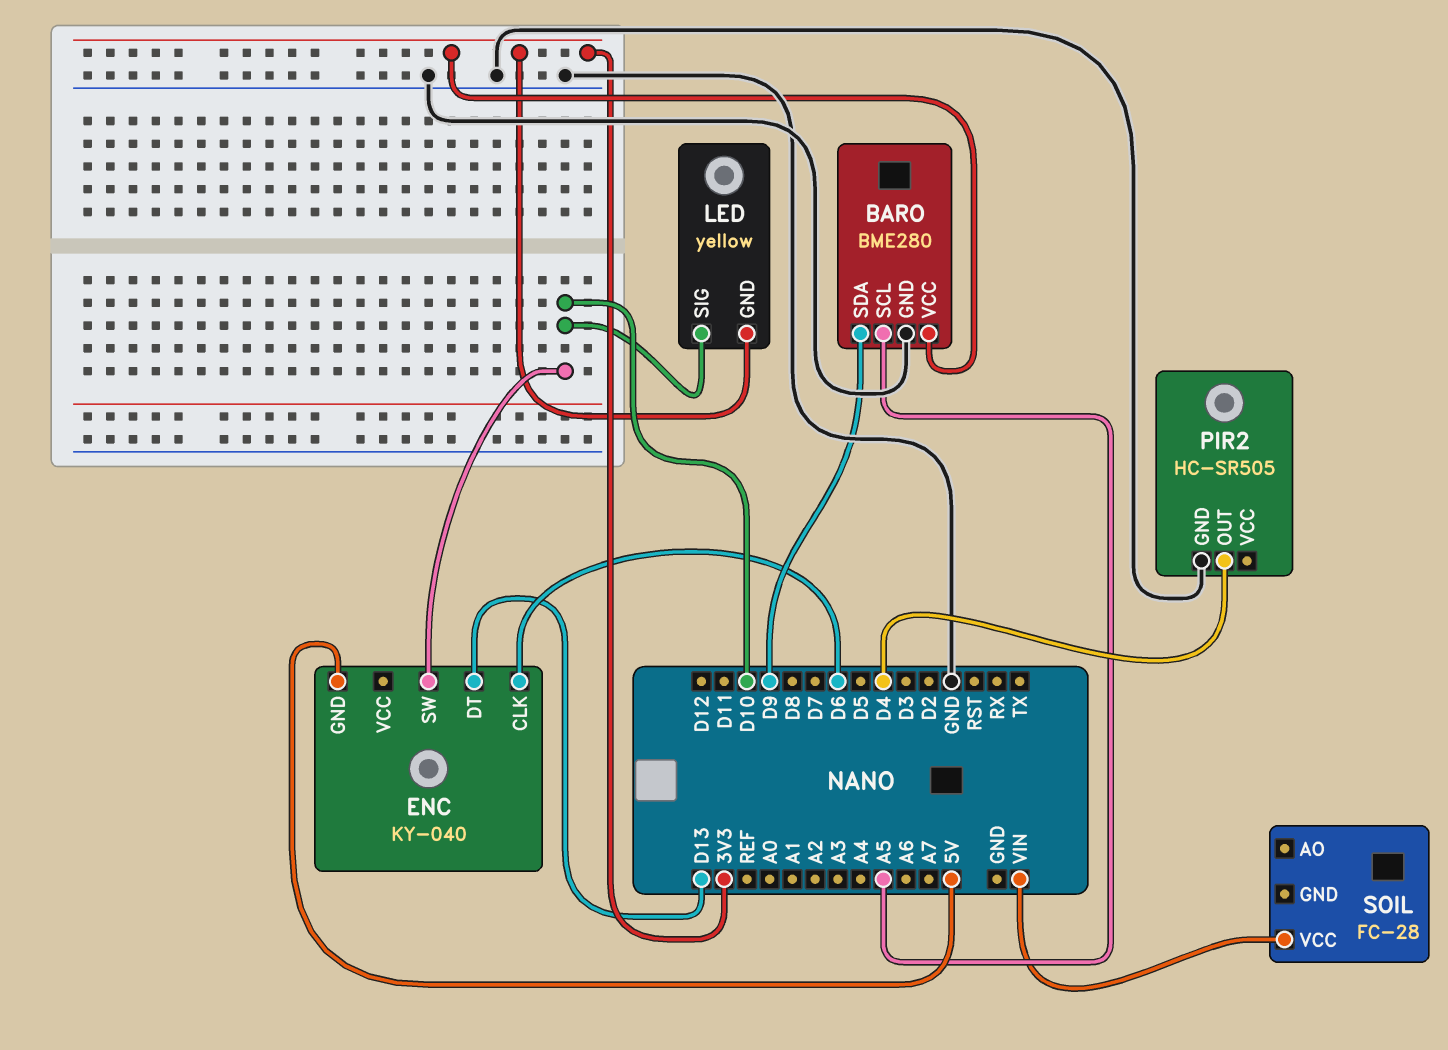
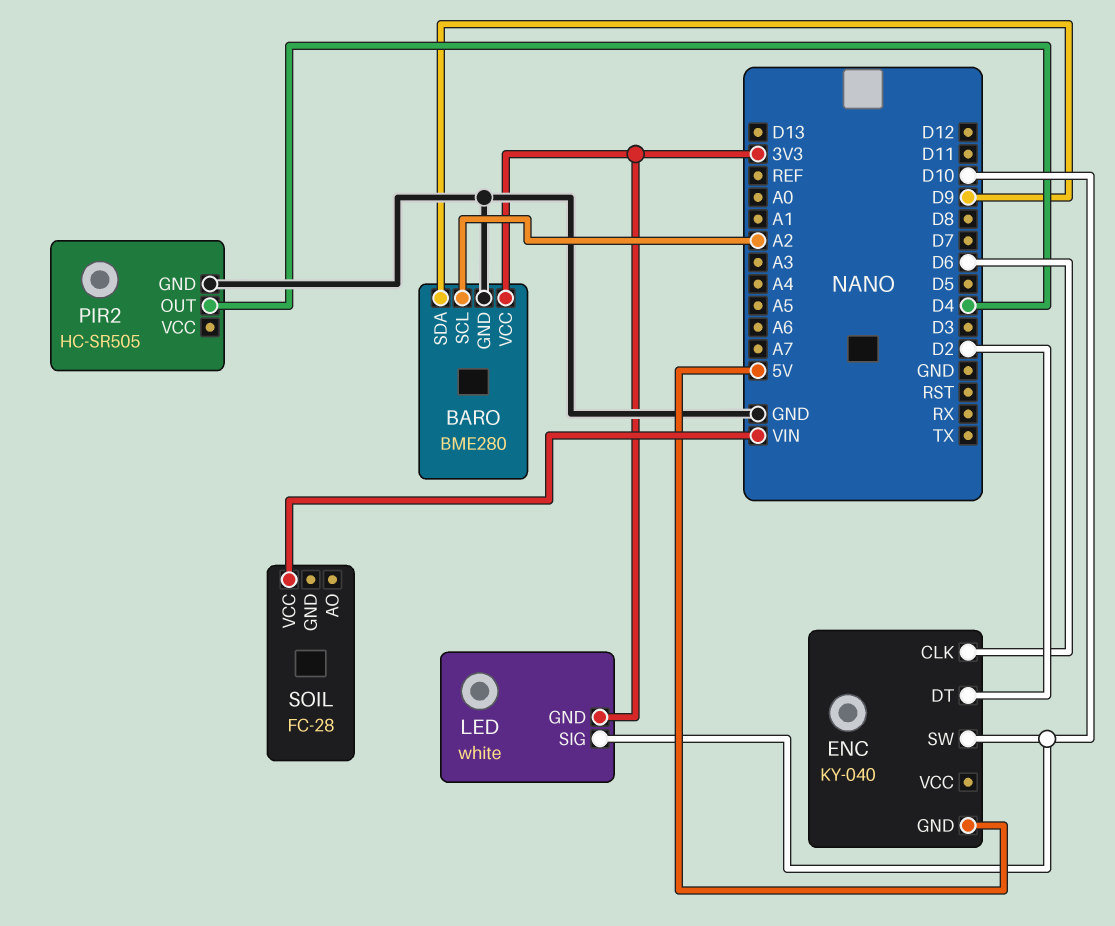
BARO pin SCL: A5 -> A2
ENC pin DT: D13 -> D2
LED: yellow -> white

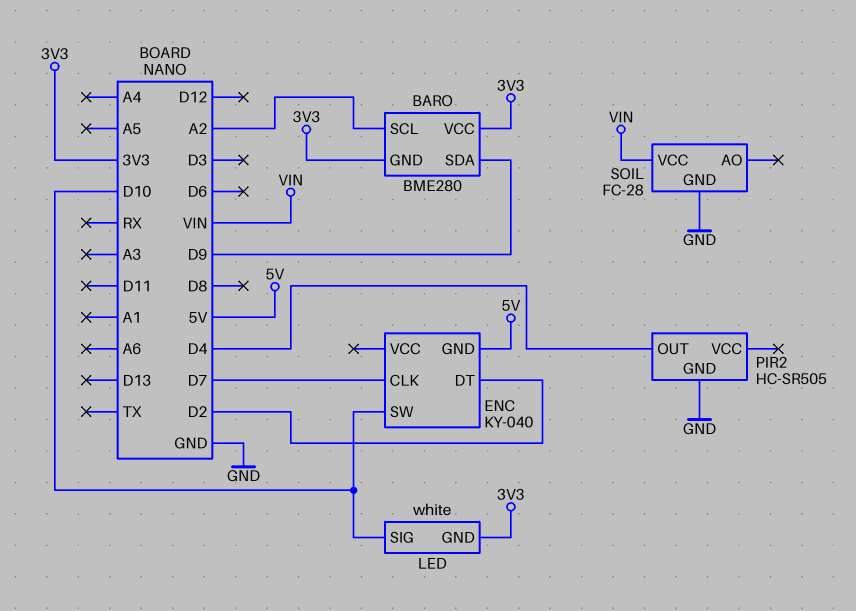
BARO pin GND: GND -> 3V3
ENC pin CLK: D6 -> D7
SOIL pin GND: none -> GND

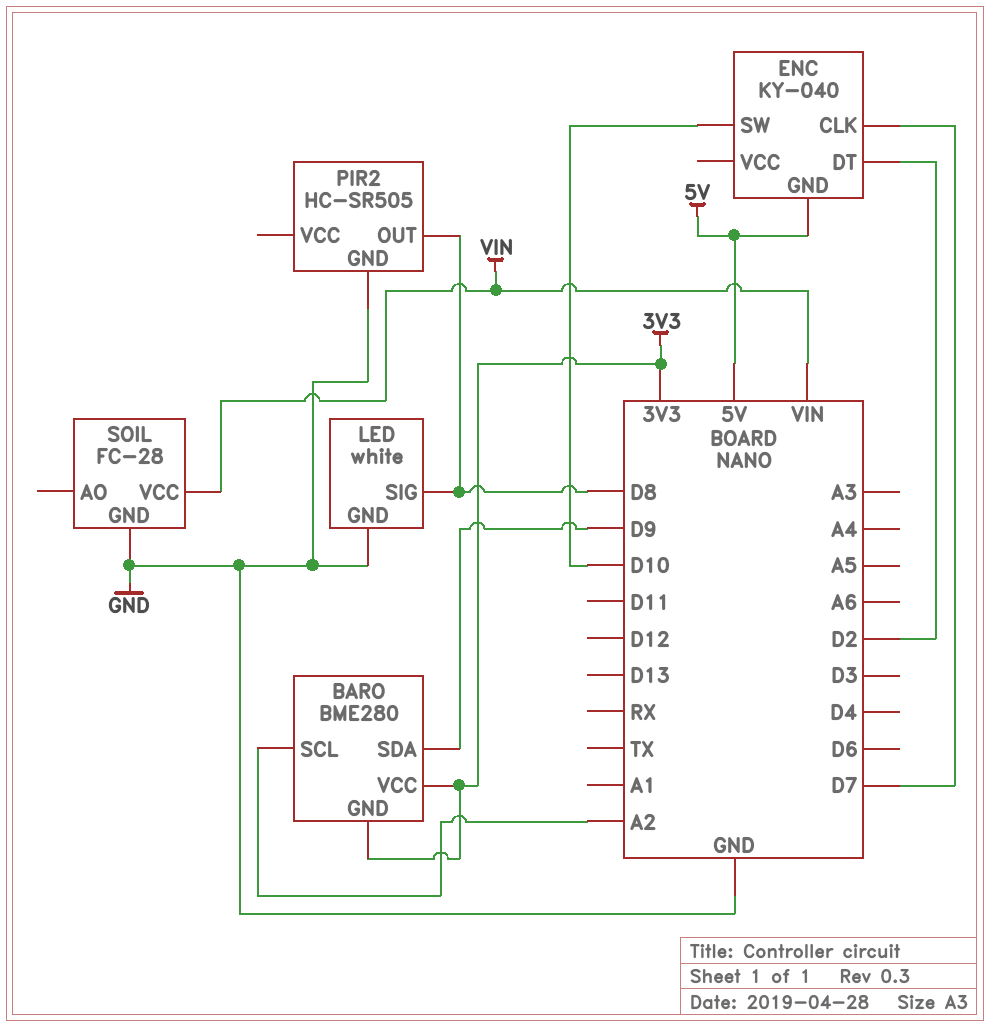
LED pin GND: 3V3 -> GND
LED pin SIG: D10 -> D8
PIR2 pin OUT: D4 -> D8

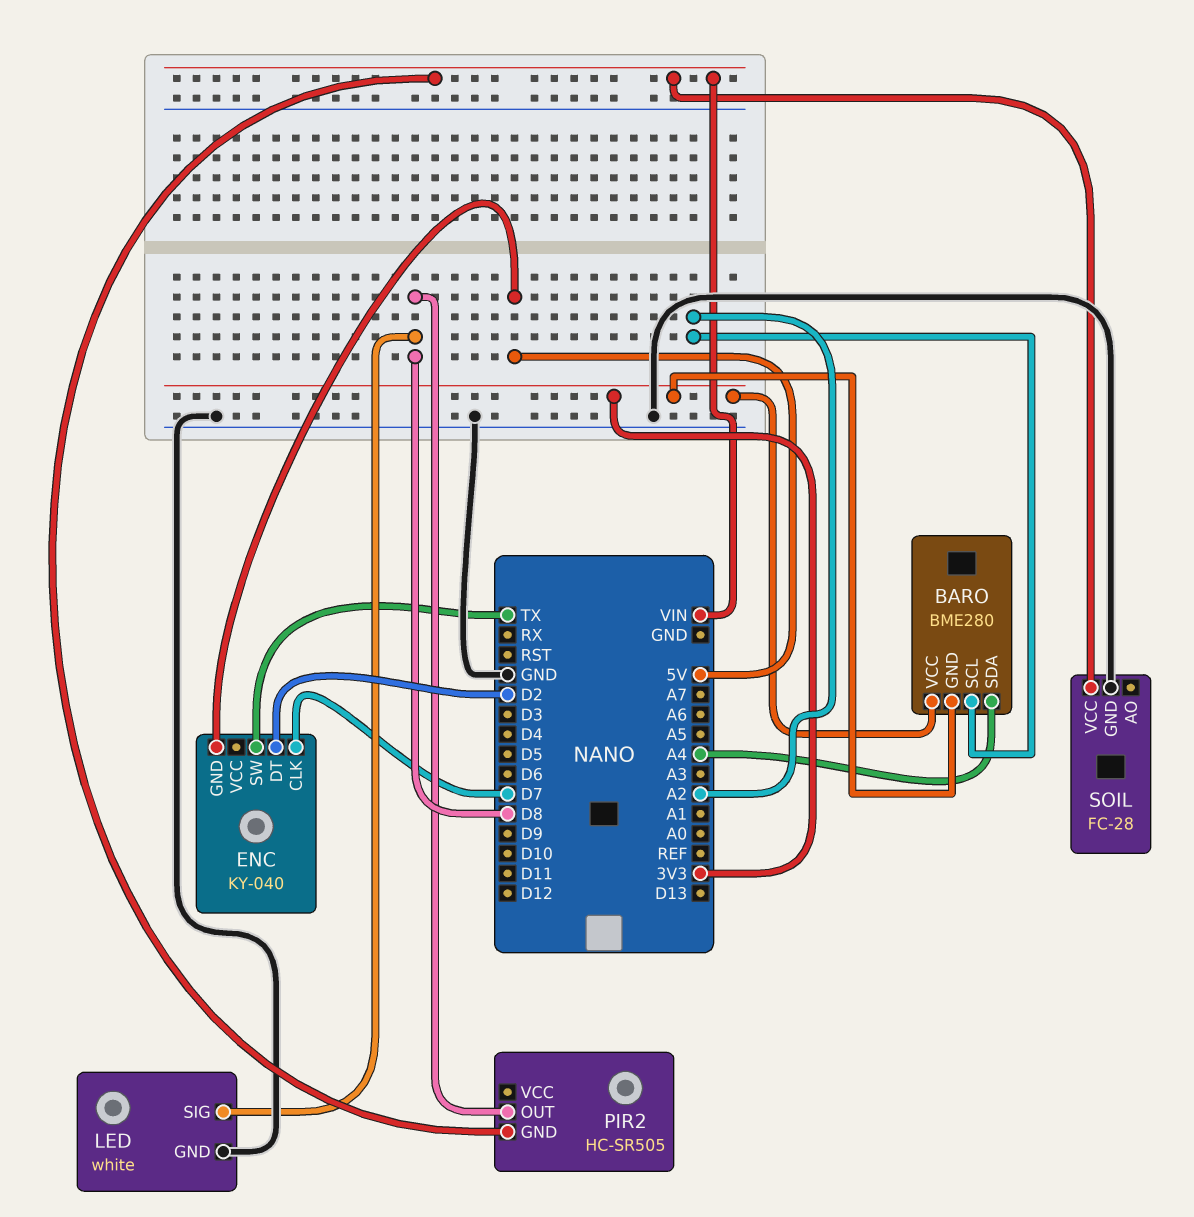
BARO pin SDA: D9 -> A4
ENC pin SW: D10 -> TX
PIR2 pin GND: GND -> VIN

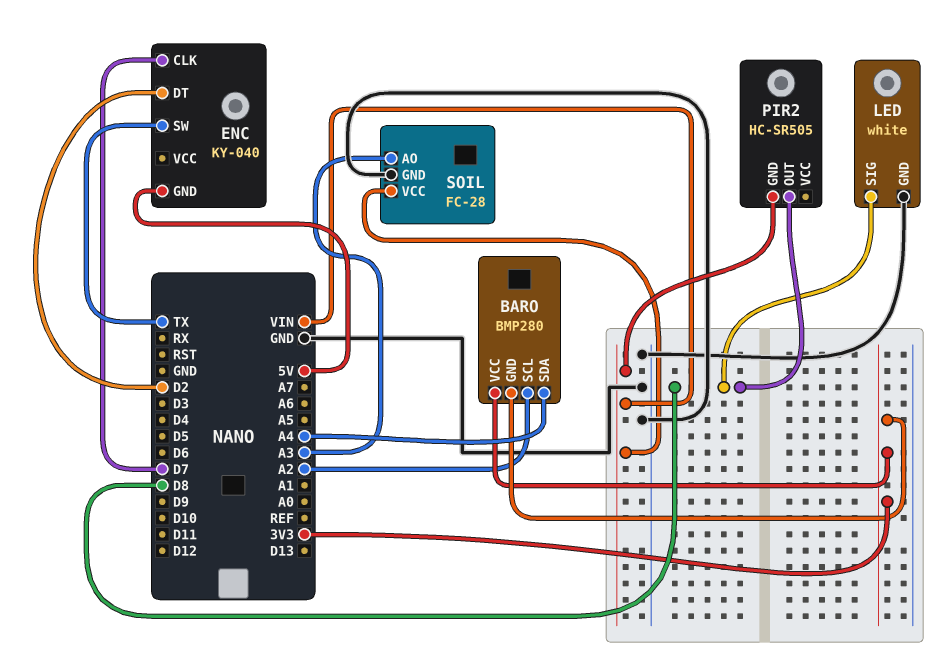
BARO: BME280 -> BMP280
SOIL pin AO: none -> A3

